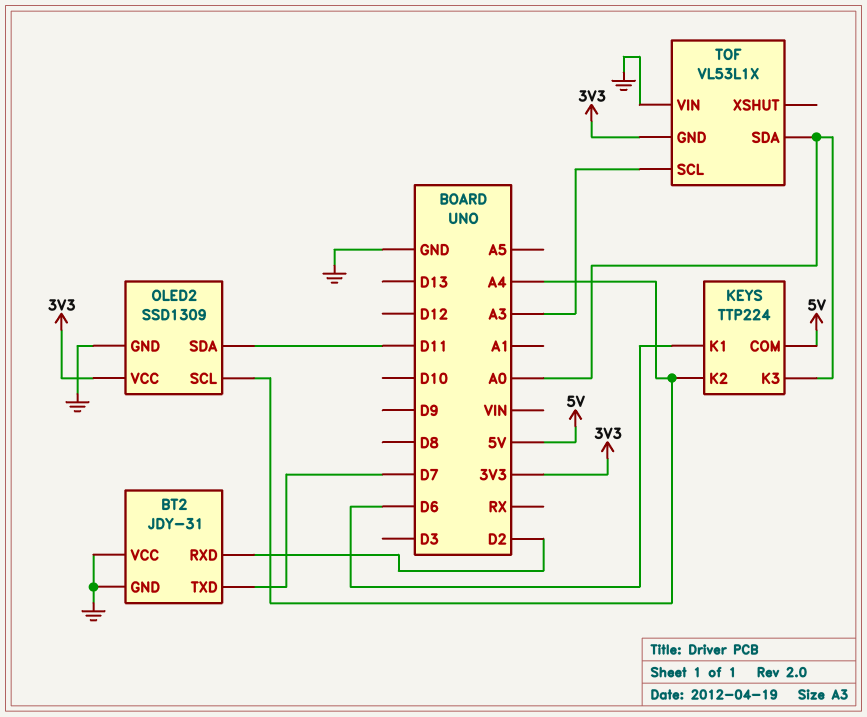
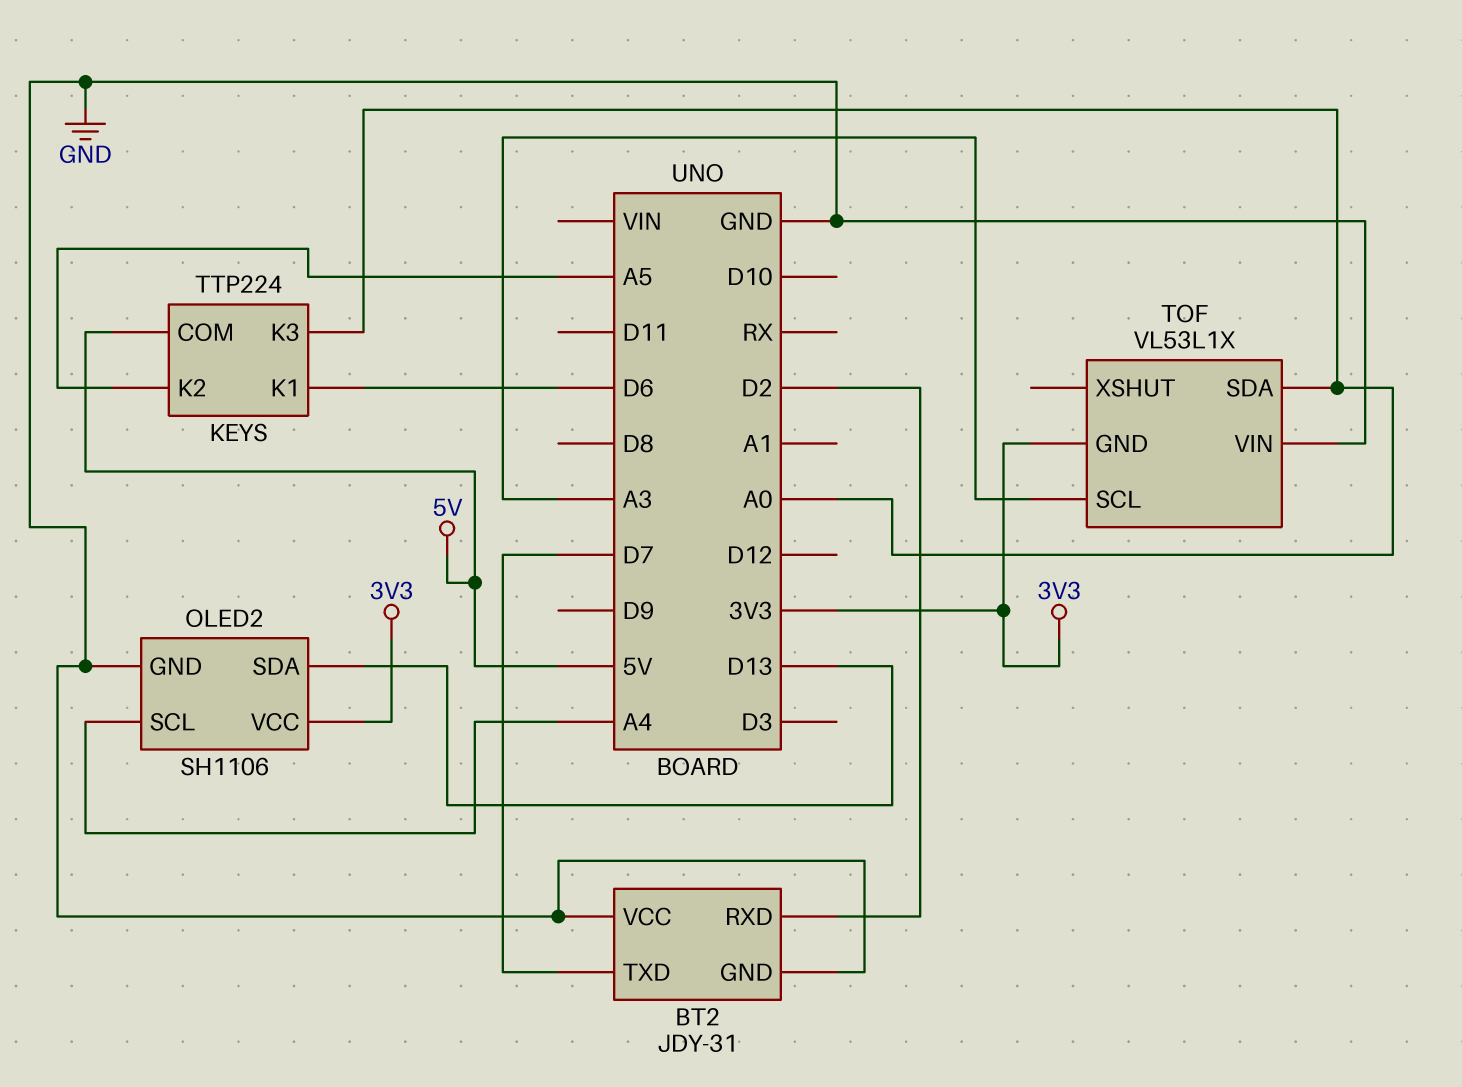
KEYS pin K2: A4 -> A5
OLED2: SSD1309 -> SH1106
OLED2 pin SDA: D11 -> D13

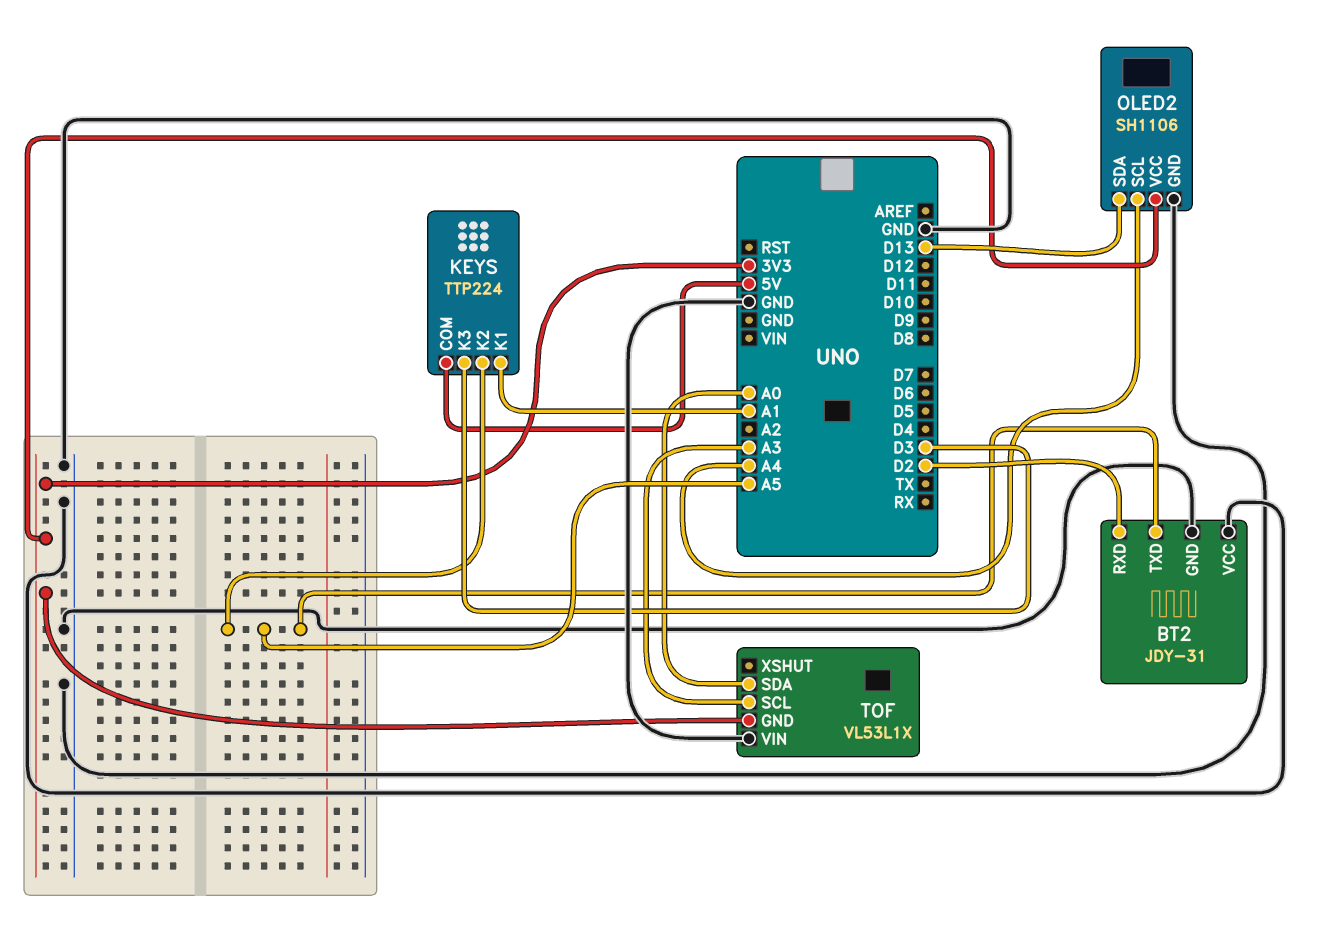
BT2 pin TXD: D7 -> A5
KEYS pin K1: D6 -> A1
KEYS pin K3: A0 -> D3

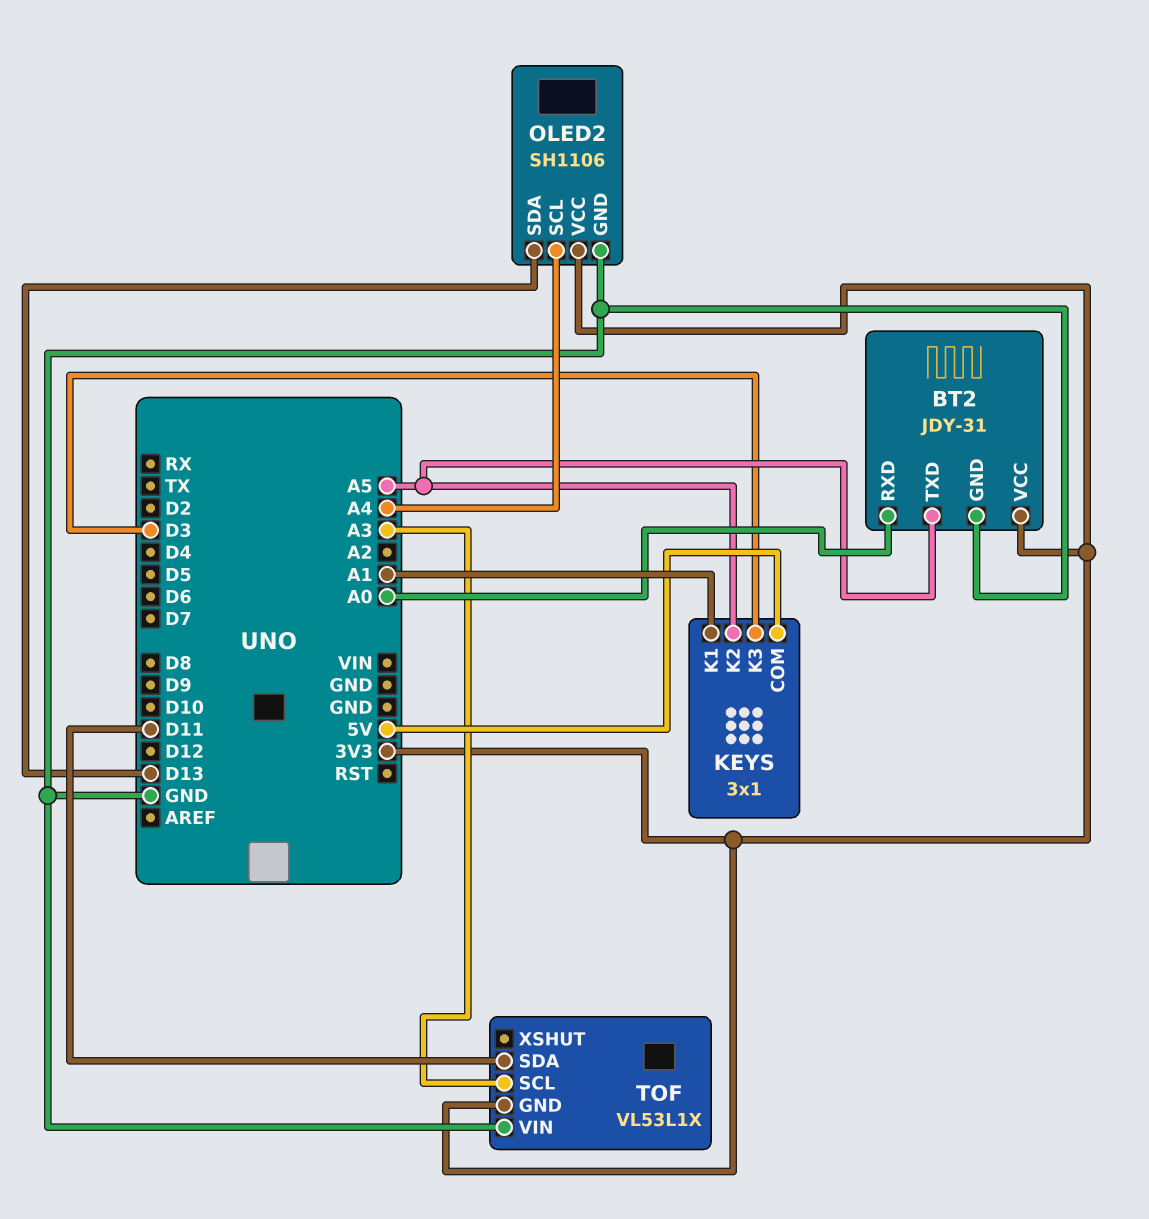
BT2 pin RXD: D2 -> A0
BT2 pin VCC: GND -> 3V3
KEYS: TTP224 -> 3x1
TOF pin SDA: A0 -> D11

